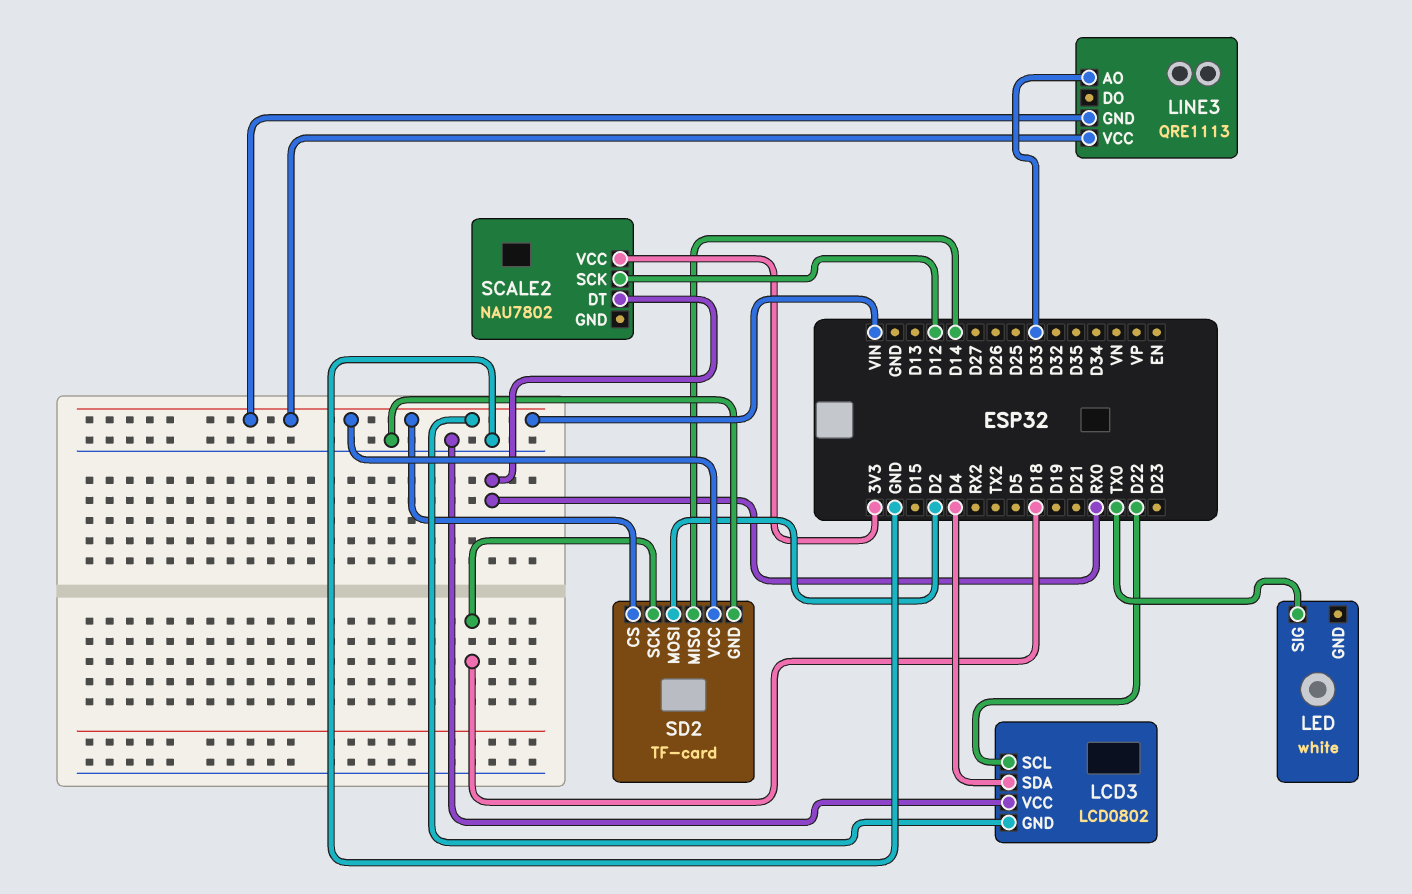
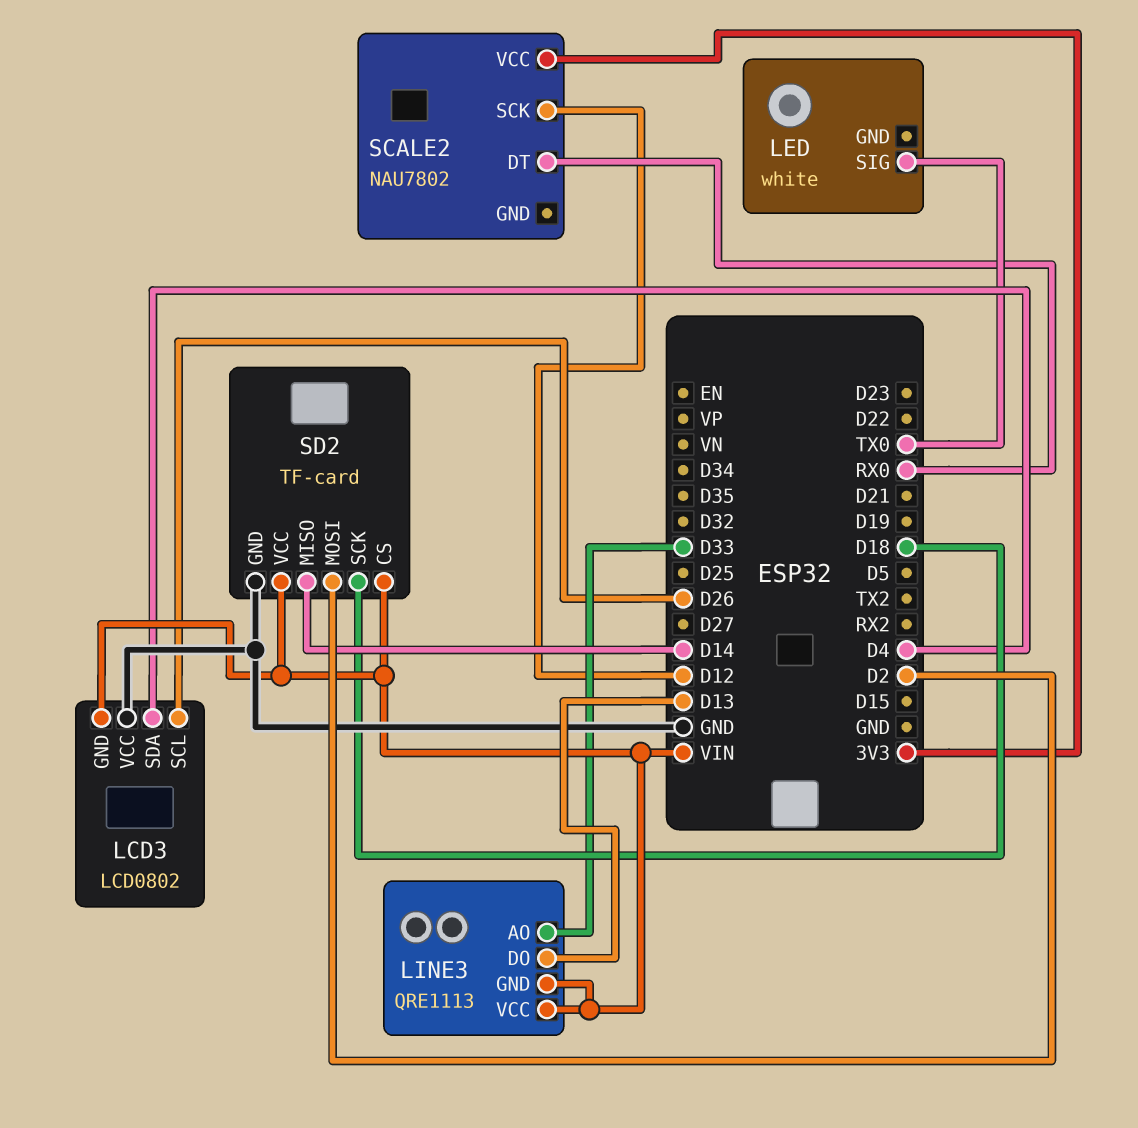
LCD3 pin SCL: D22 -> D26
LINE3 pin DO: none -> D13

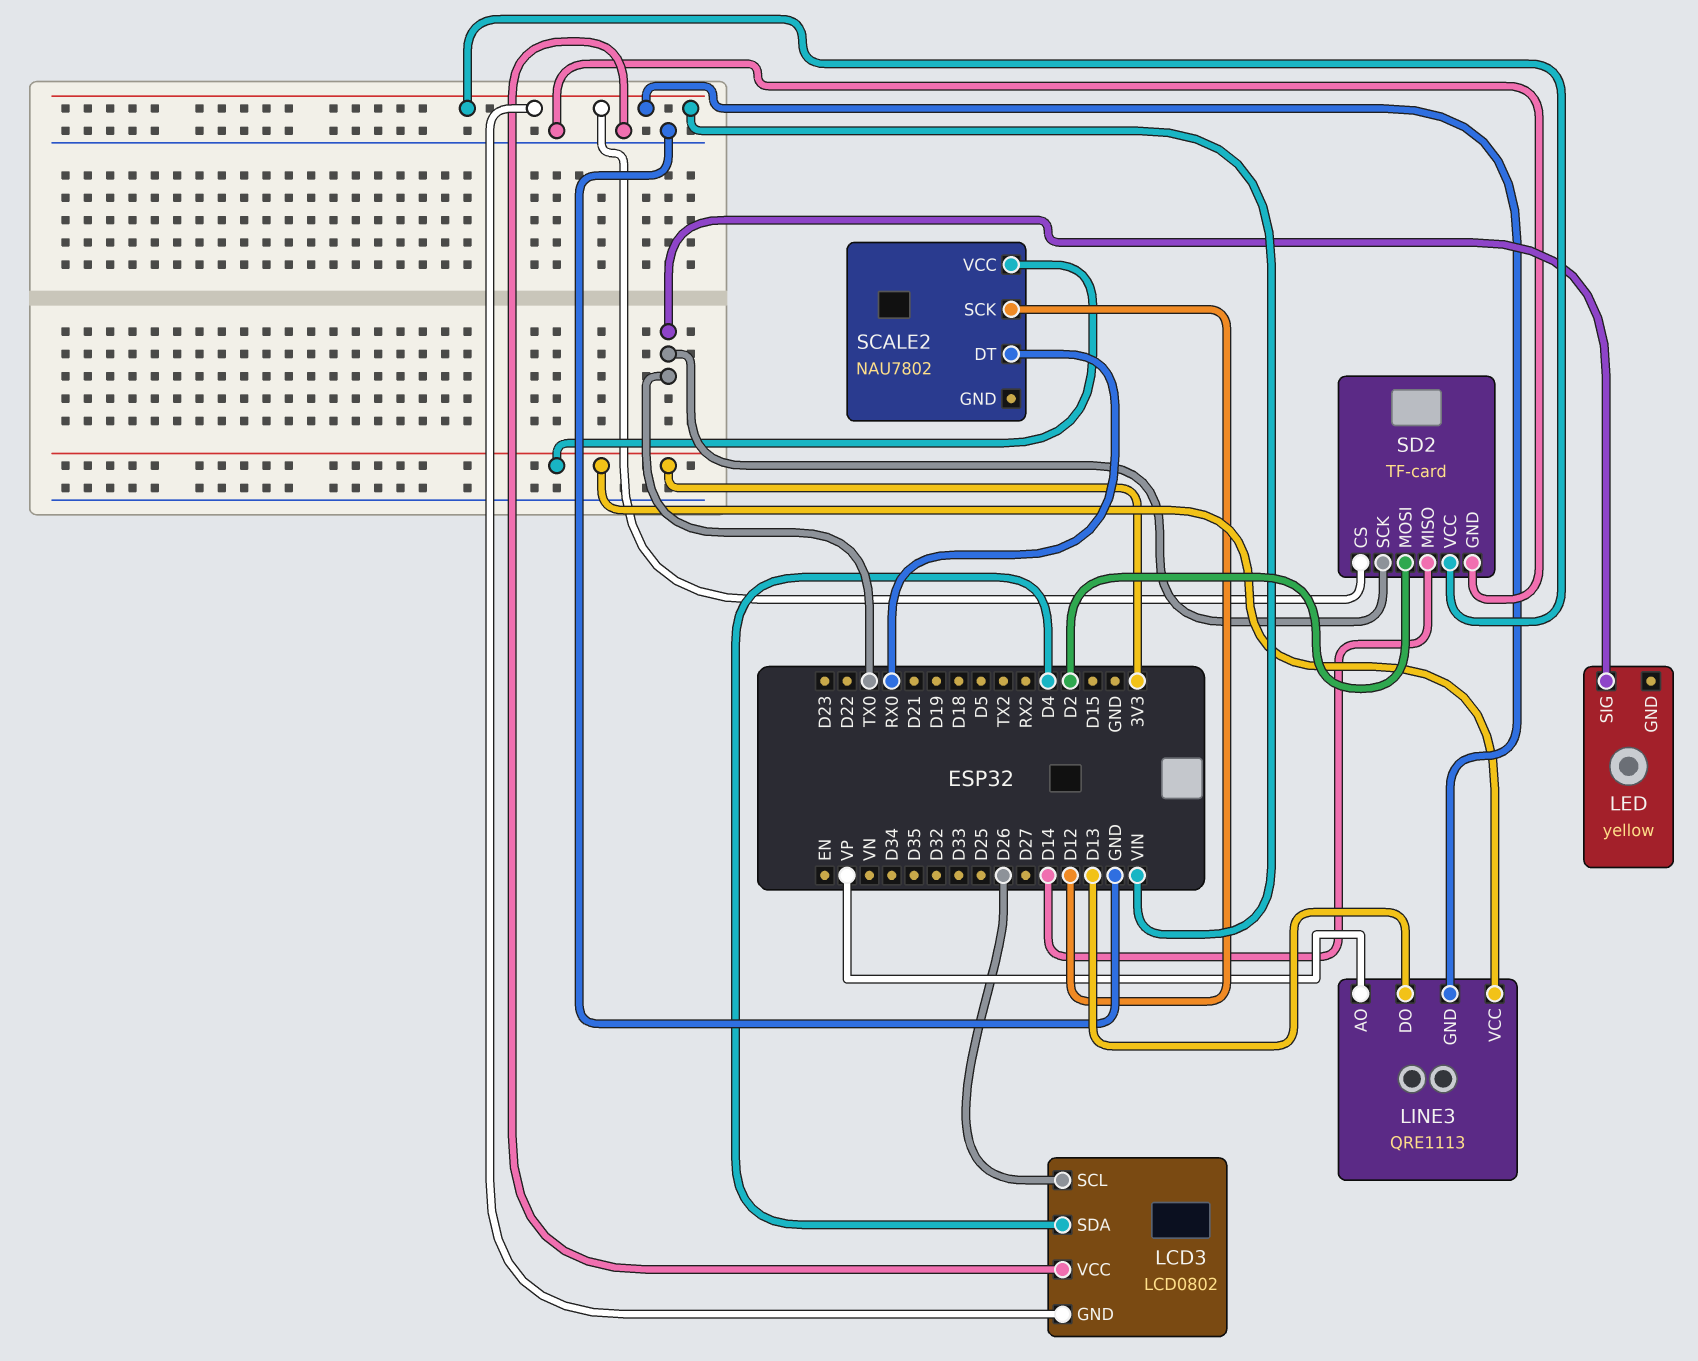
LED: white -> yellow
LINE3 pin AO: D33 -> VP
LINE3 pin VCC: VIN -> 3V3
SD2 pin SCK: D18 -> TX0

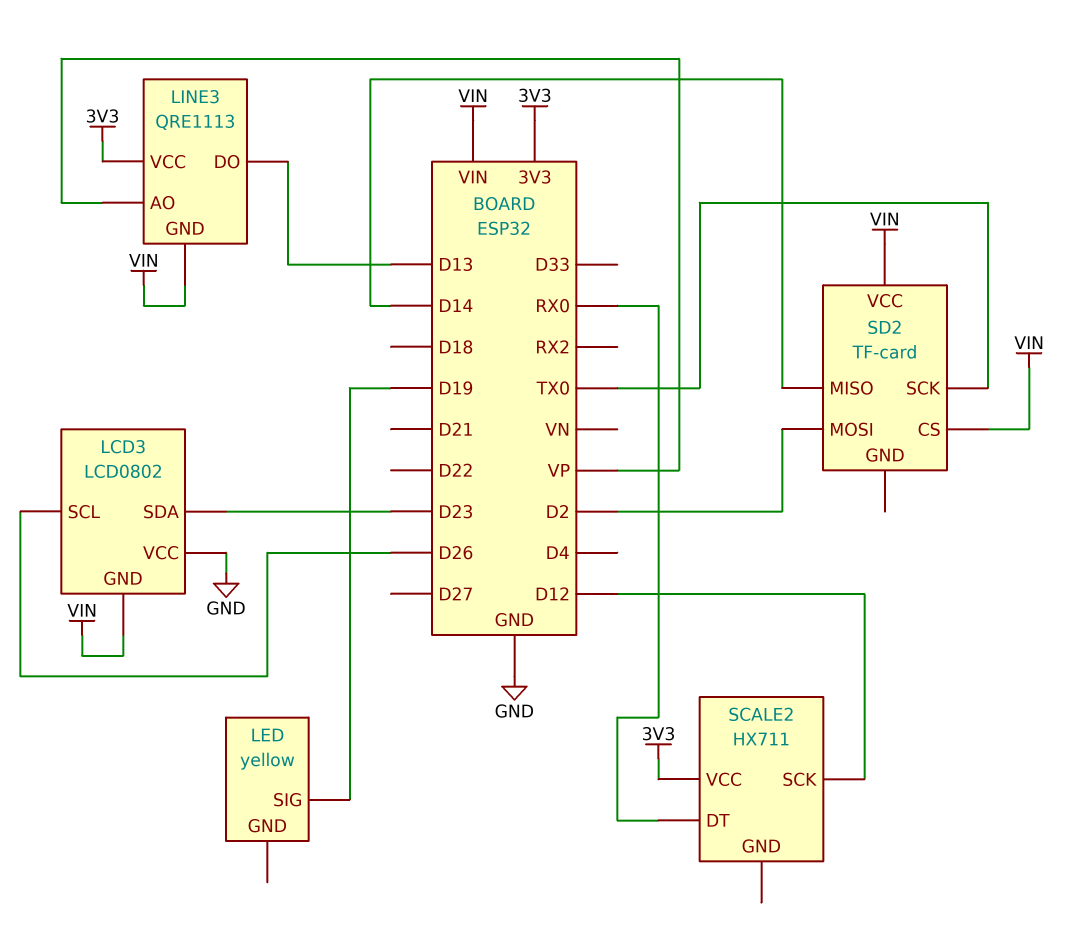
LCD3 pin SDA: D4 -> D23
LED pin SIG: TX0 -> D19
SCALE2: NAU7802 -> HX711
SD2 pin GND: GND -> none

